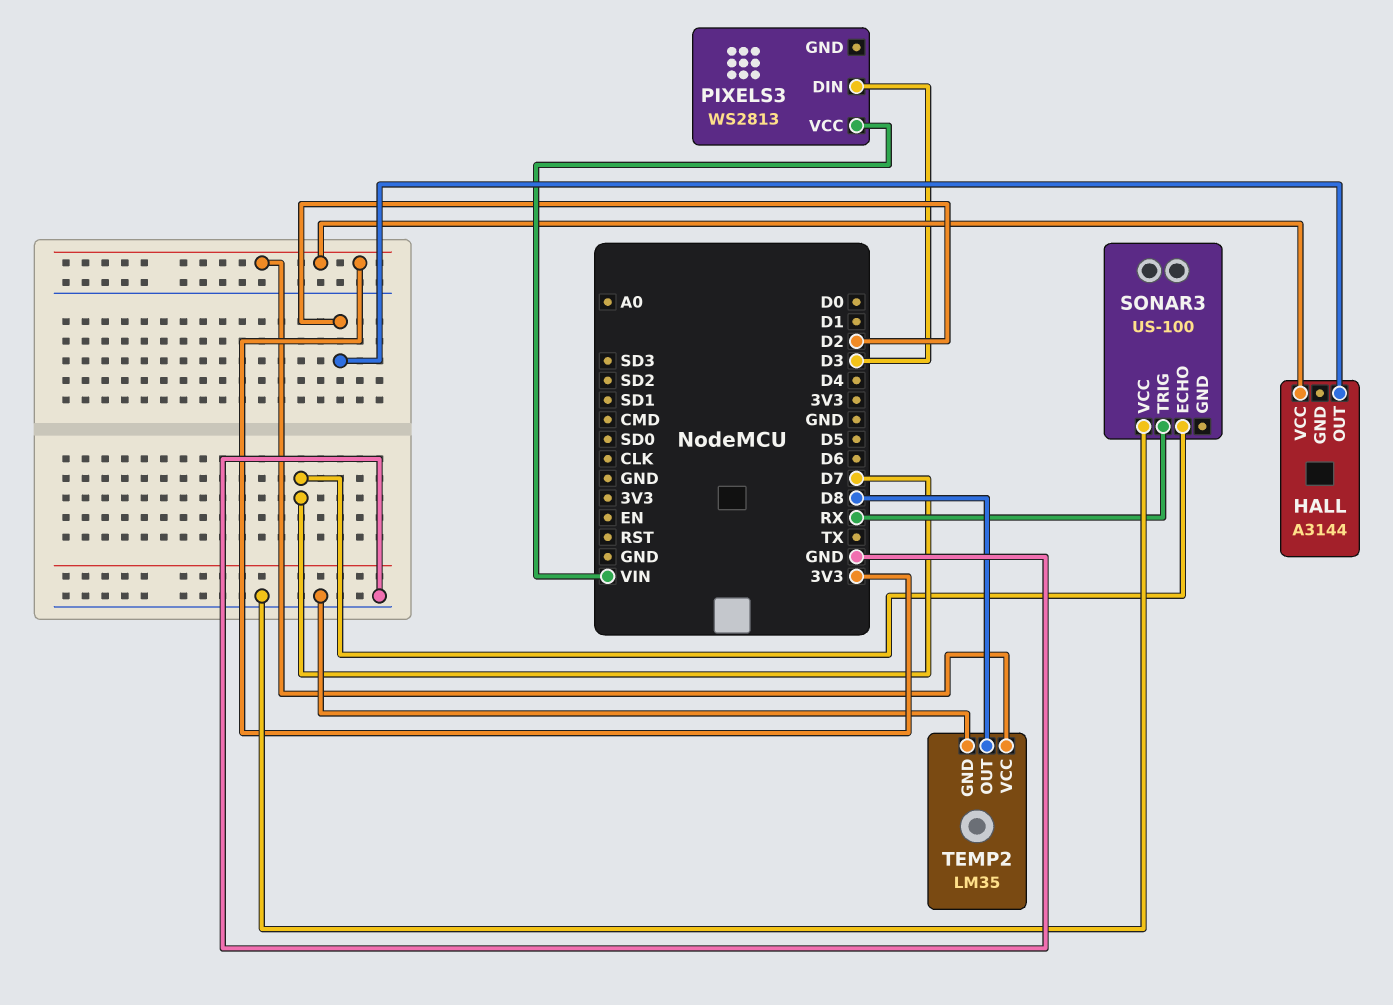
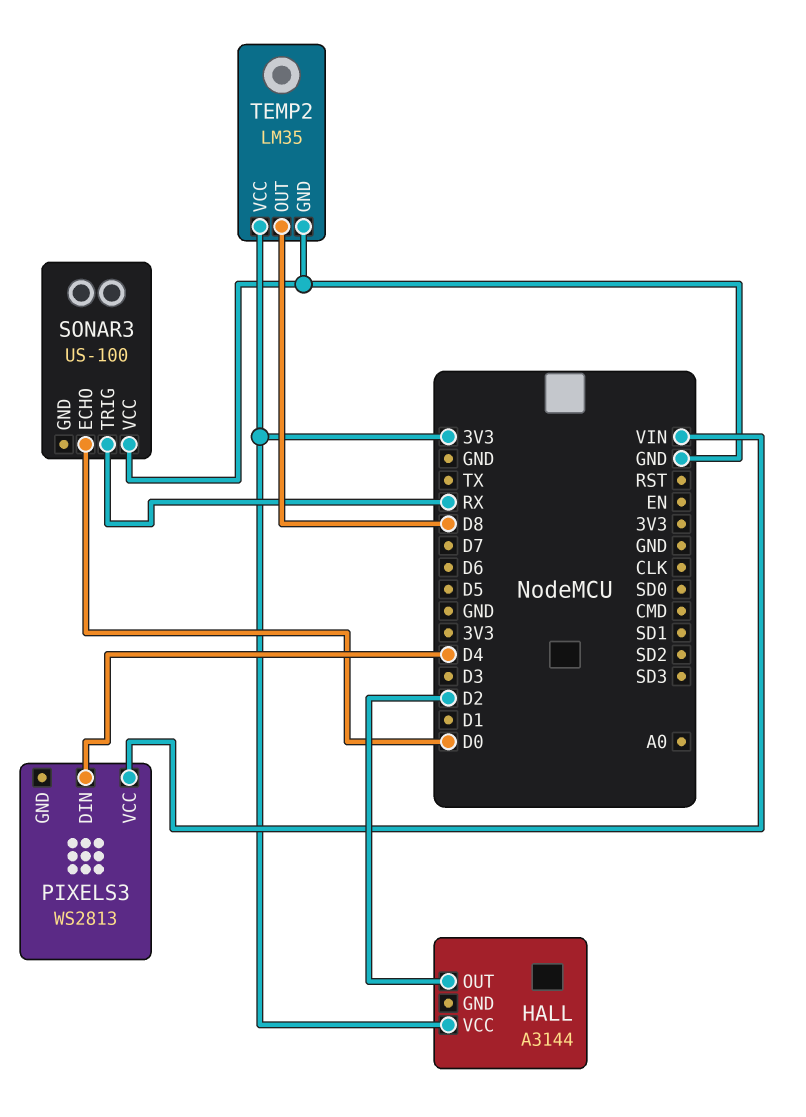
PIXELS3 pin DIN: D3 -> D4
SONAR3 pin ECHO: D7 -> D0

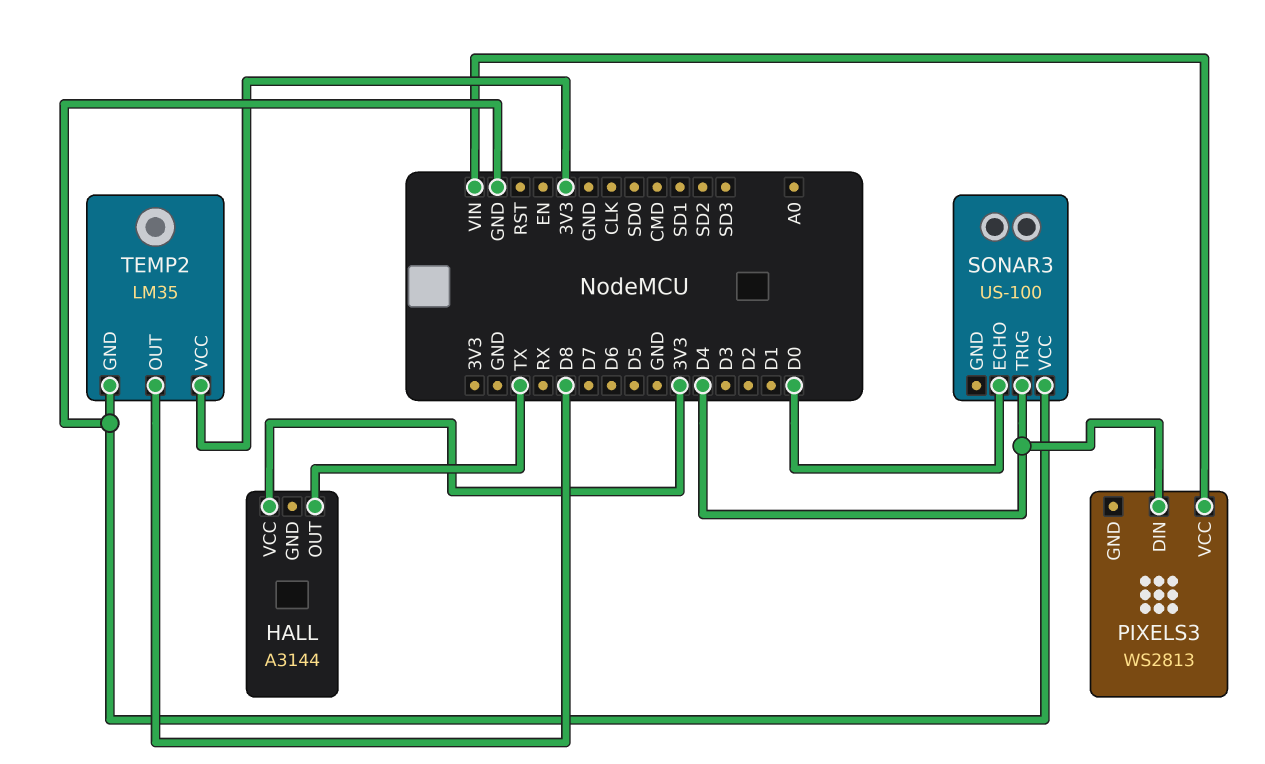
HALL pin OUT: D2 -> TX
SONAR3 pin TRIG: RX -> D4

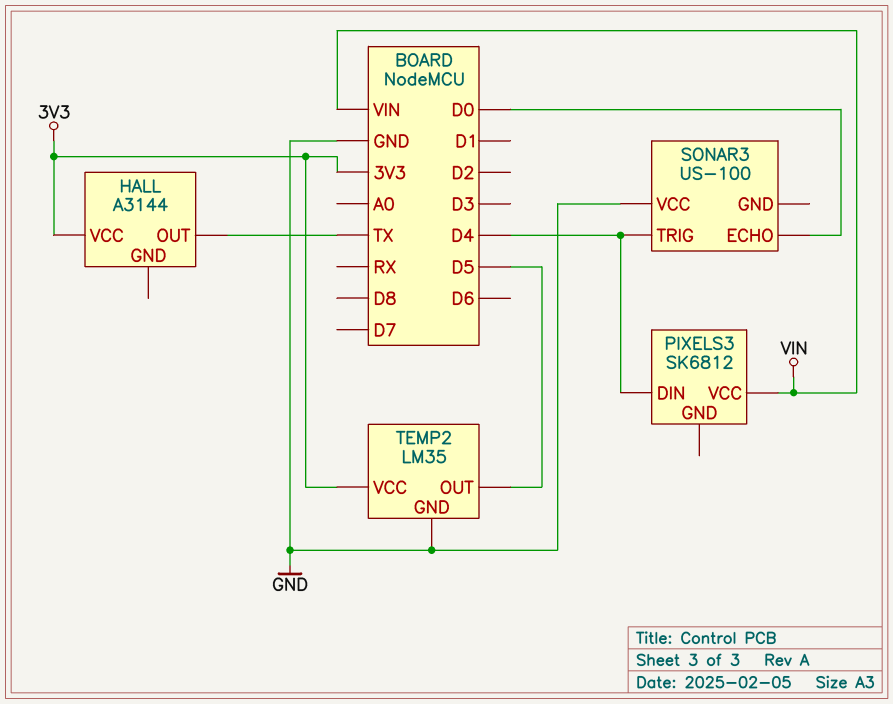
PIXELS3: WS2813 -> SK6812
TEMP2 pin OUT: D8 -> D5

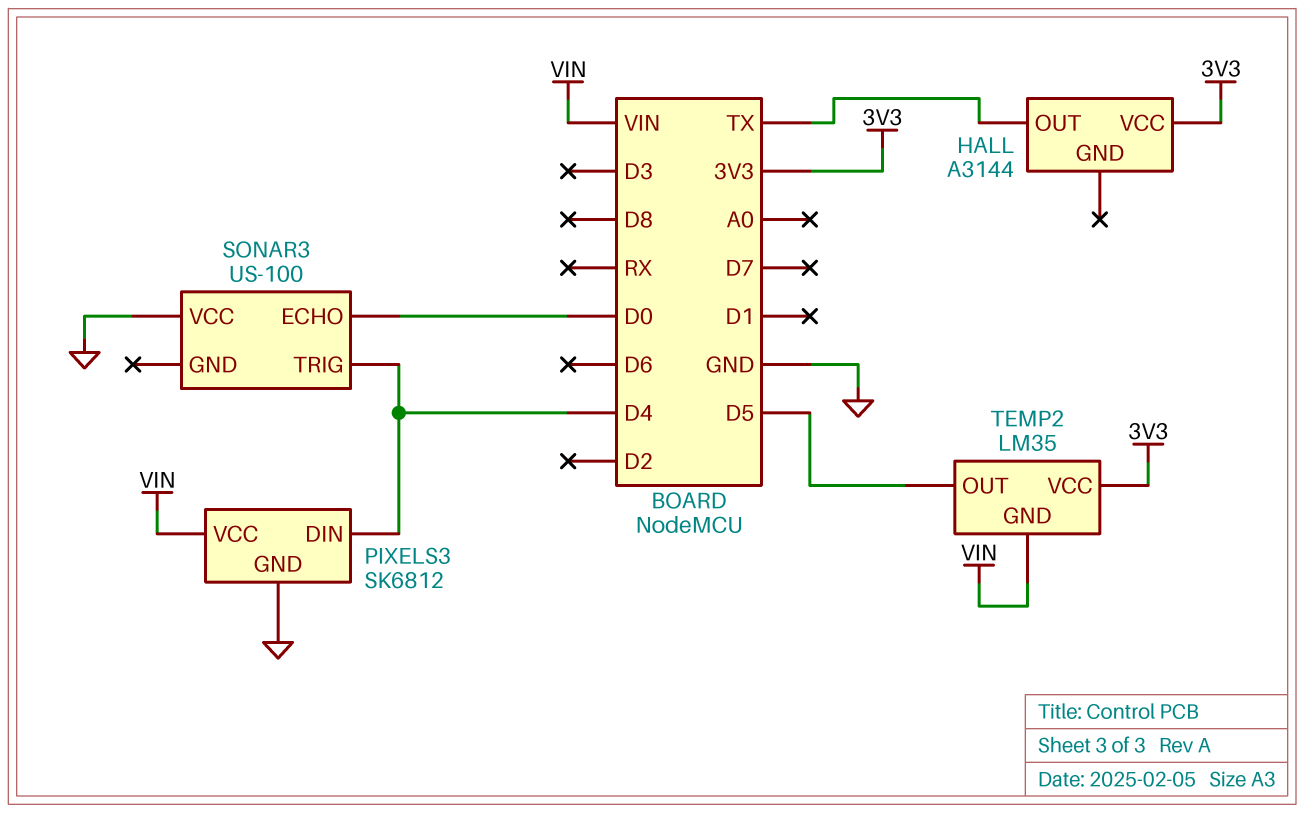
PIXELS3 pin GND: none -> GND
TEMP2 pin GND: GND -> VIN

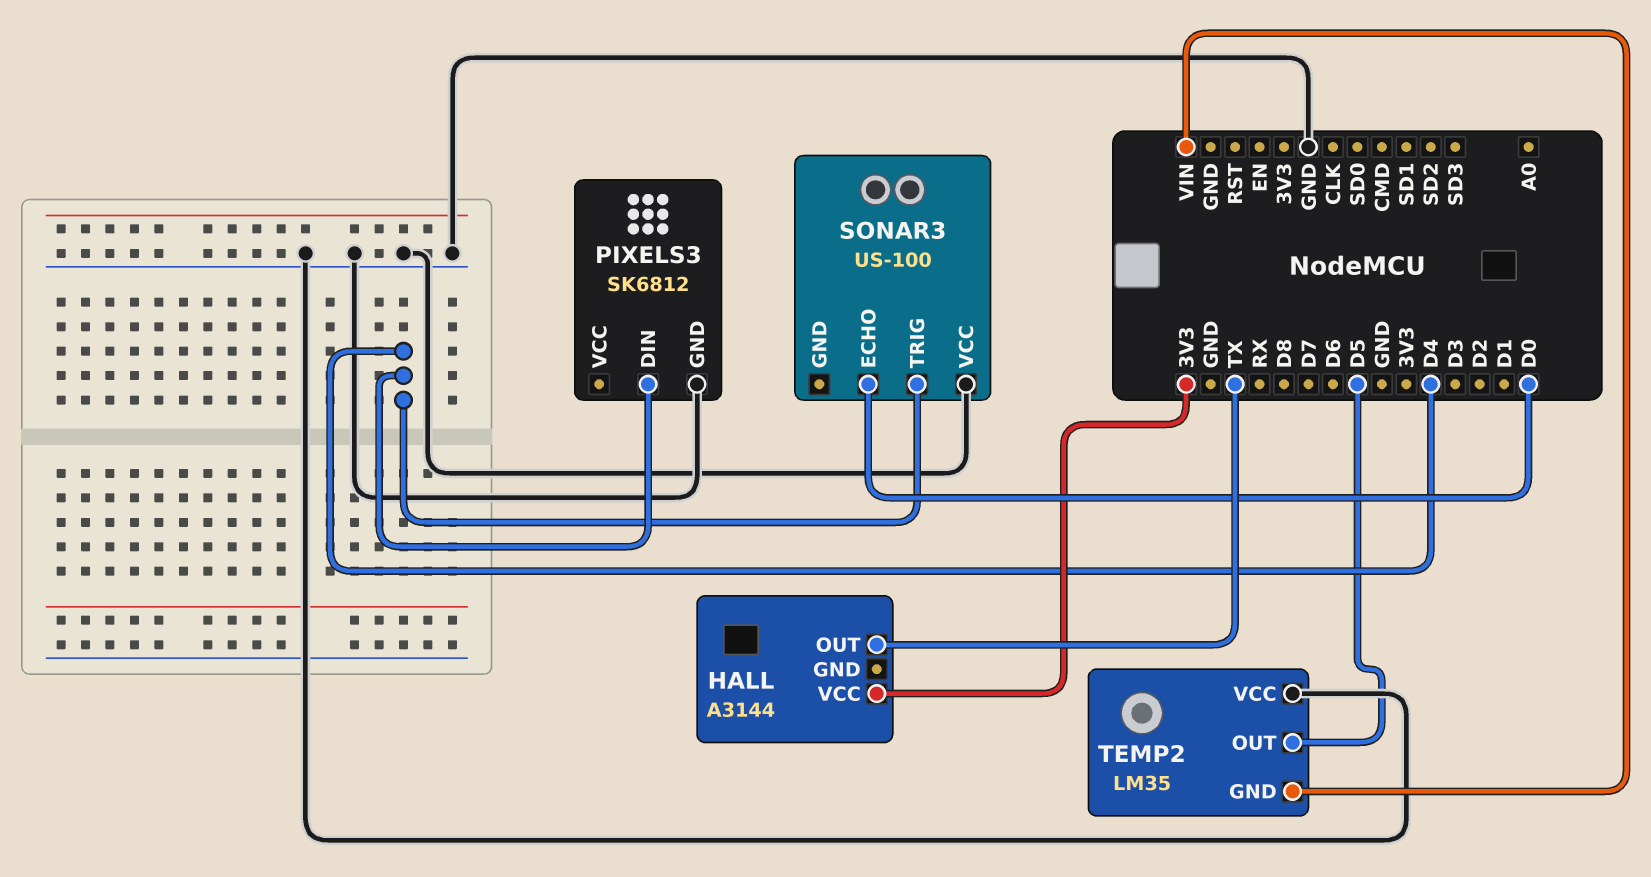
PIXELS3 pin VCC: VIN -> none
TEMP2 pin VCC: 3V3 -> GND

